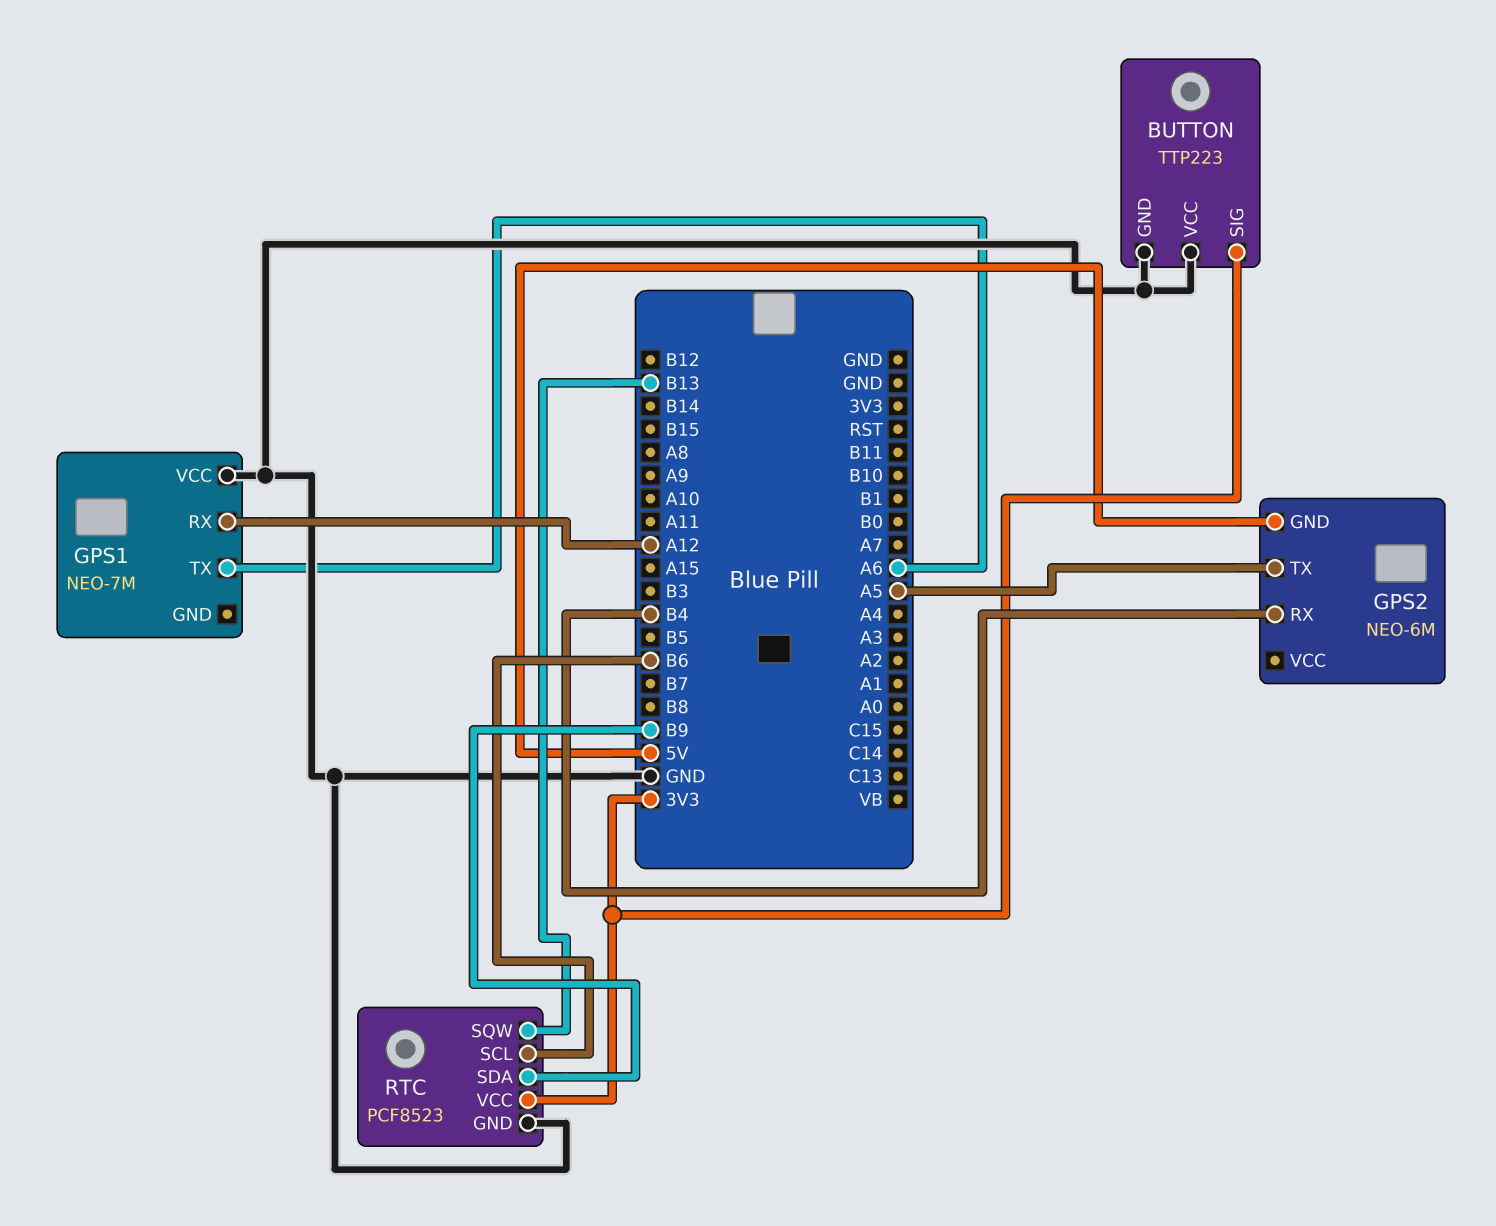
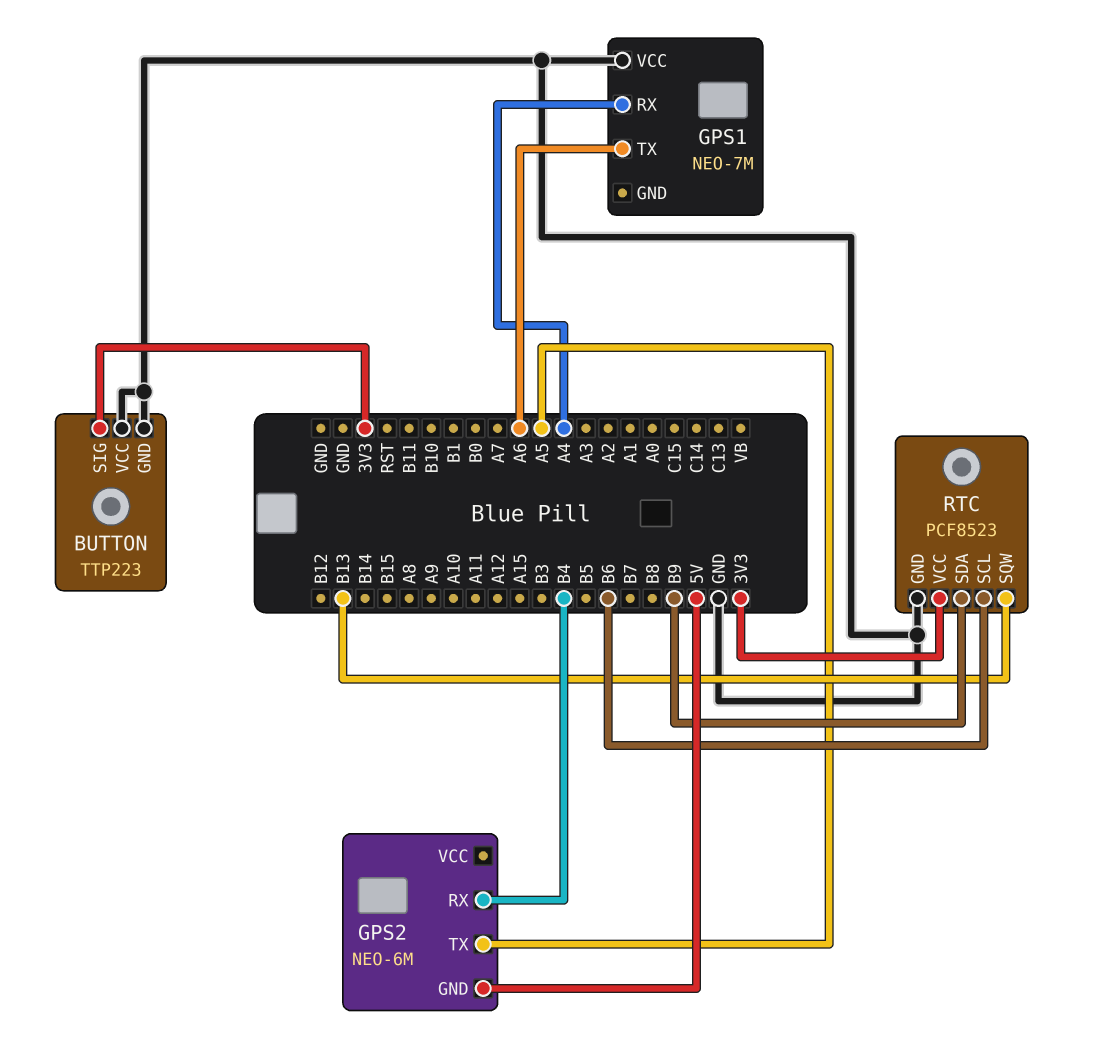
GPS1 pin RX: A12 -> A4

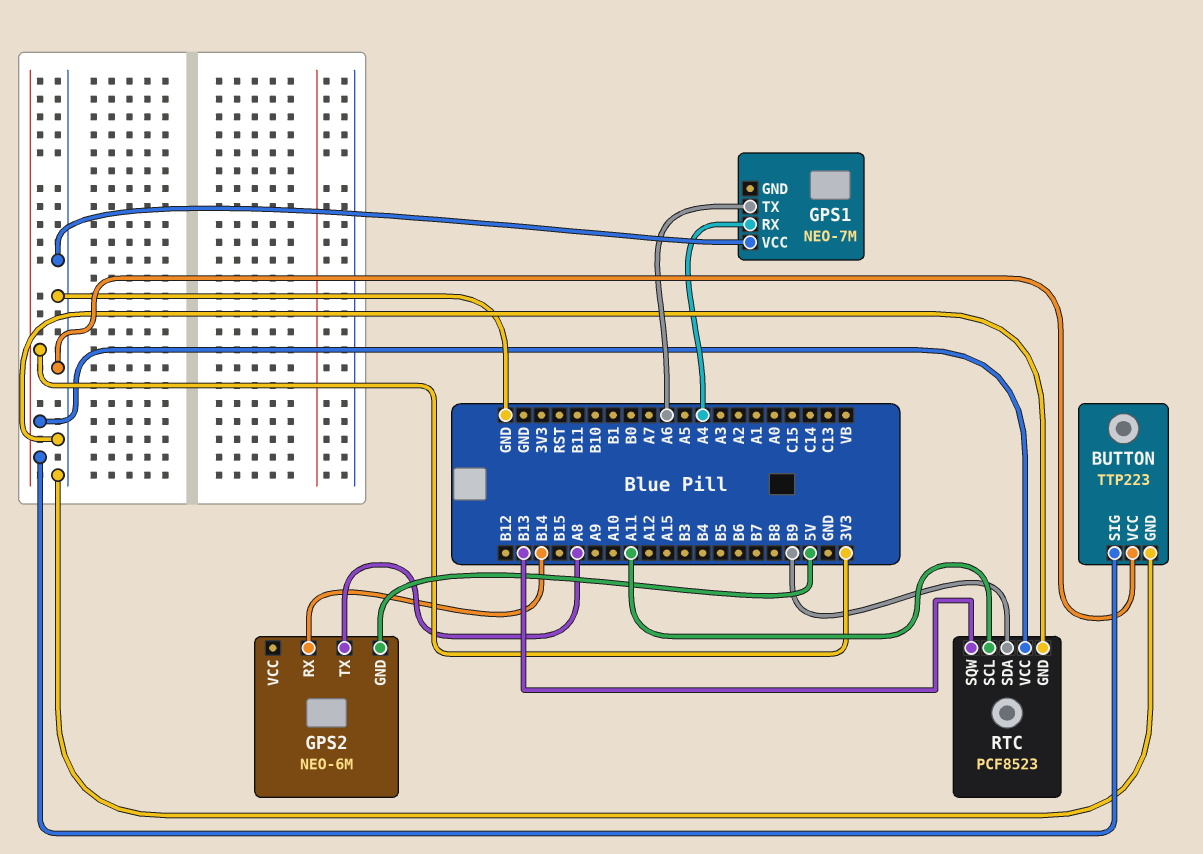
GPS2 pin RX: B4 -> B14
GPS2 pin TX: A5 -> A8
RTC pin SCL: B6 -> A11

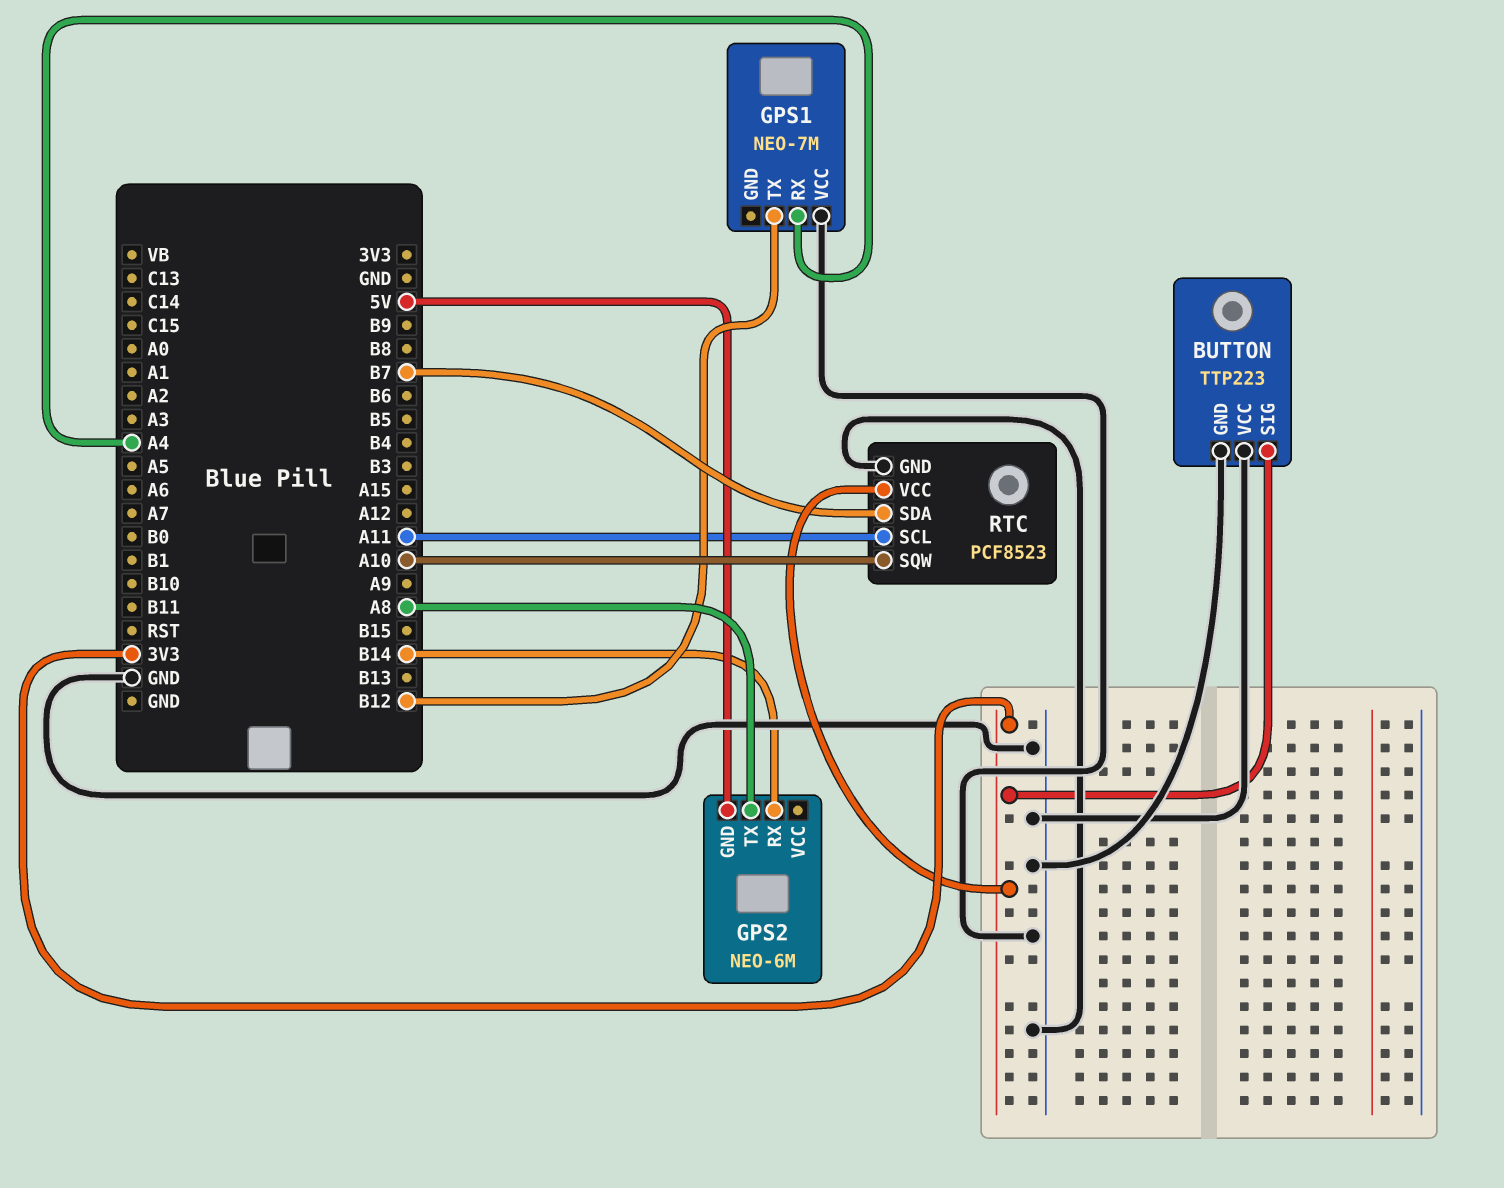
GPS1 pin TX: A6 -> B12
RTC pin SDA: B9 -> B7
RTC pin SQW: B13 -> A10

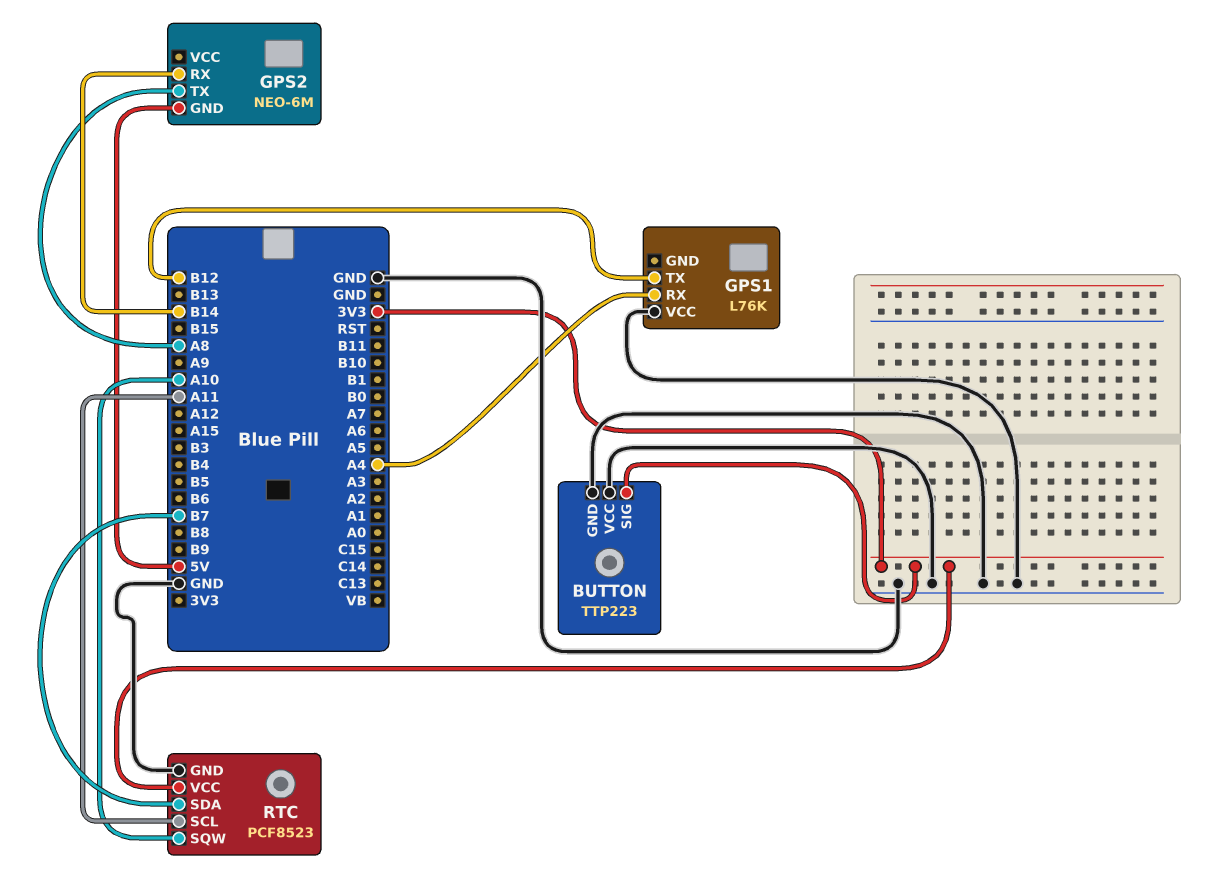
GPS1: NEO-7M -> L76K

